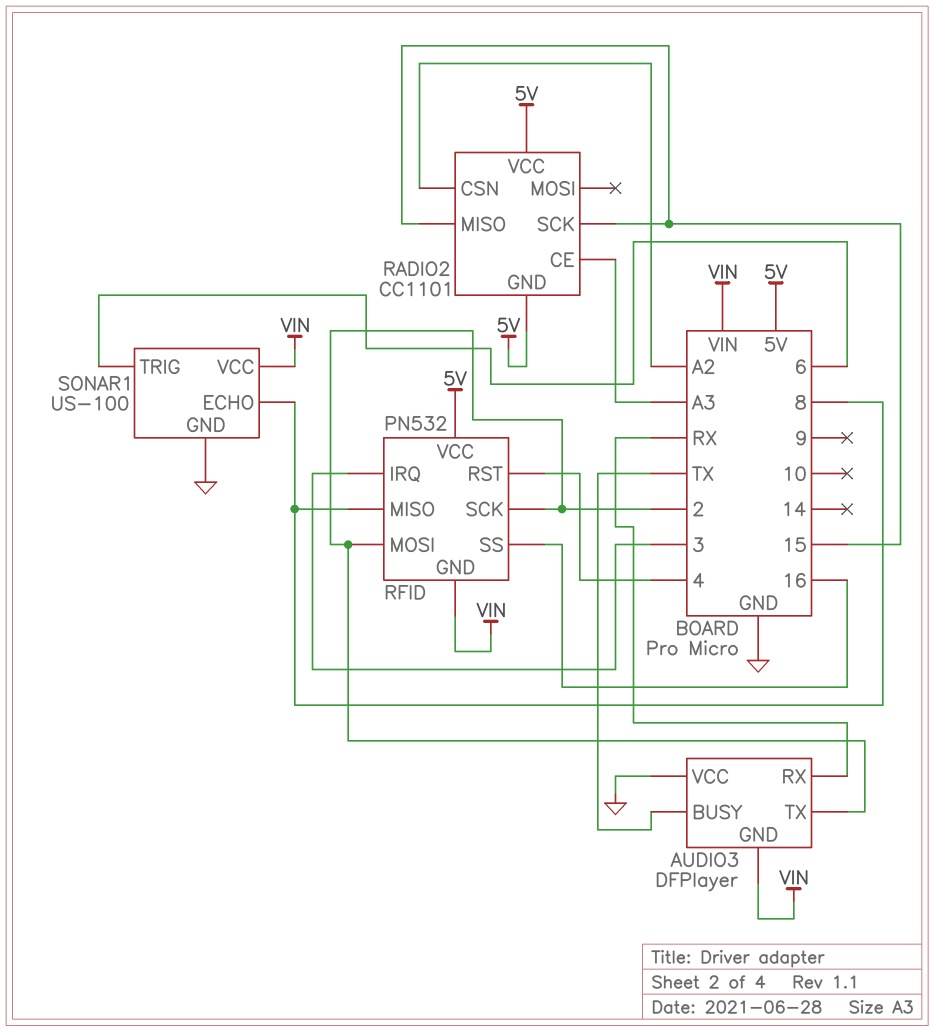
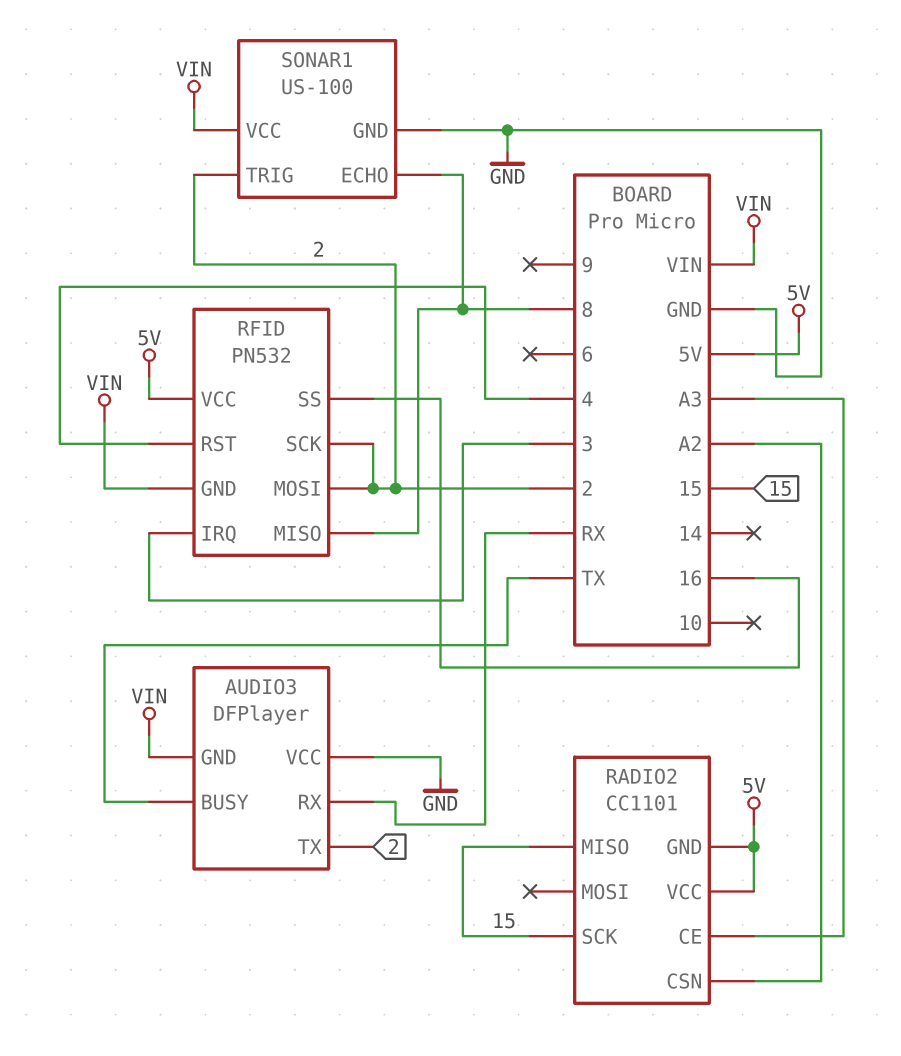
SONAR1 pin TRIG: 6 -> 2

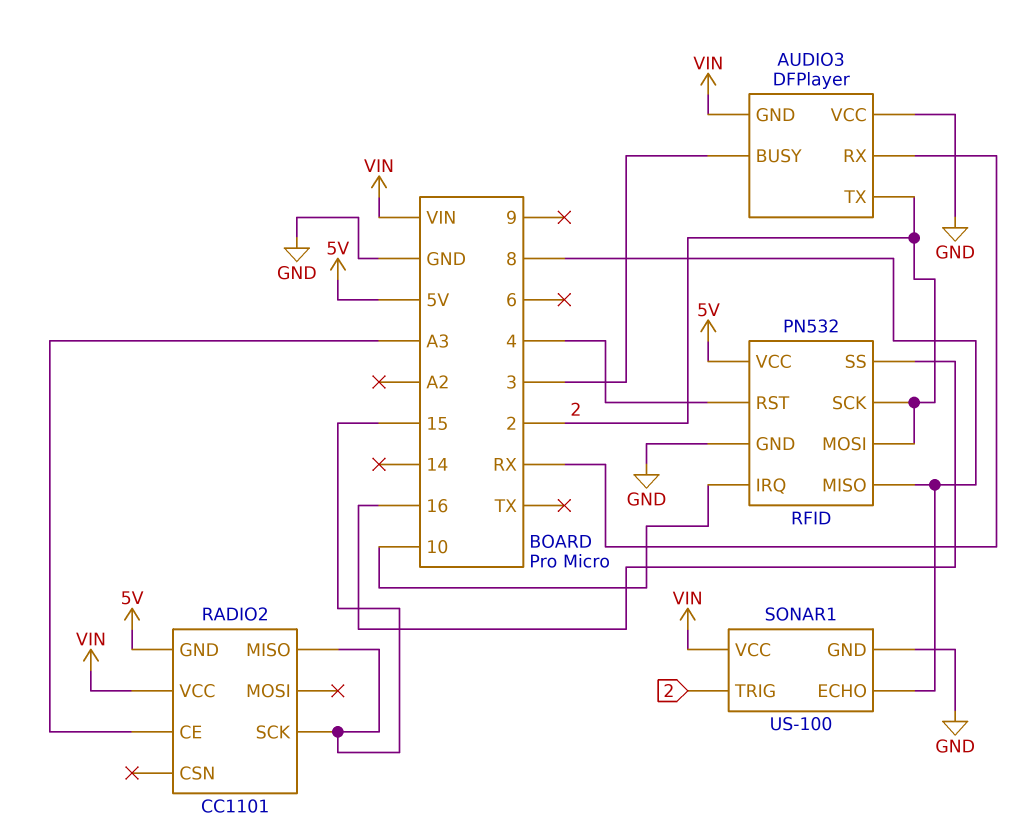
AUDIO3 pin BUSY: TX -> 3
RADIO2 pin CSN: A2 -> none
RADIO2 pin VCC: 5V -> VIN
RFID pin GND: VIN -> GND
RFID pin IRQ: 3 -> 10

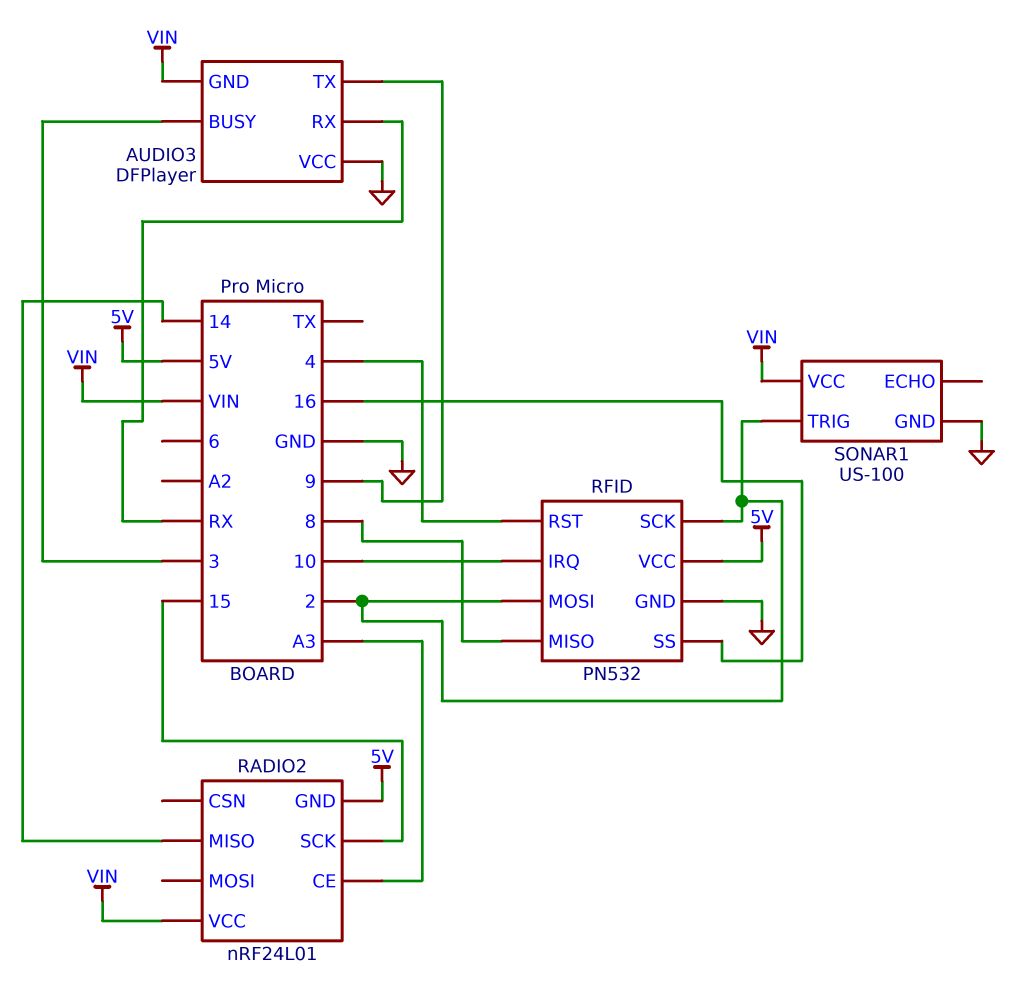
AUDIO3 pin TX: 2 -> 9
RADIO2: CC1101 -> nRF24L01
RADIO2 pin MISO: 15 -> 14
SONAR1 pin ECHO: 8 -> none

